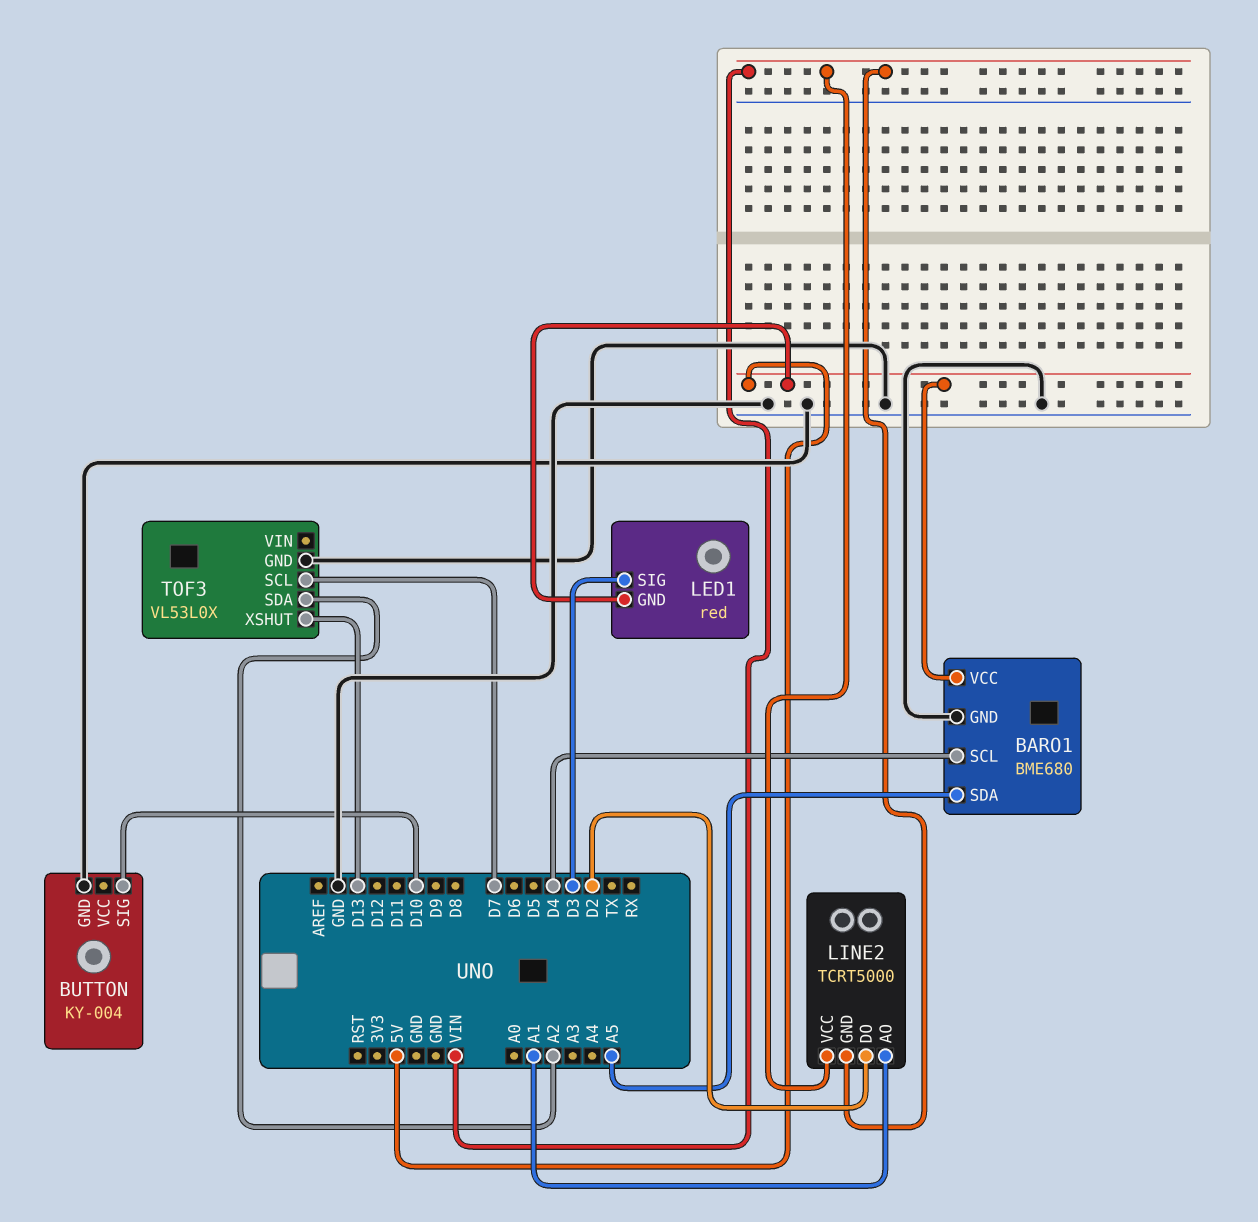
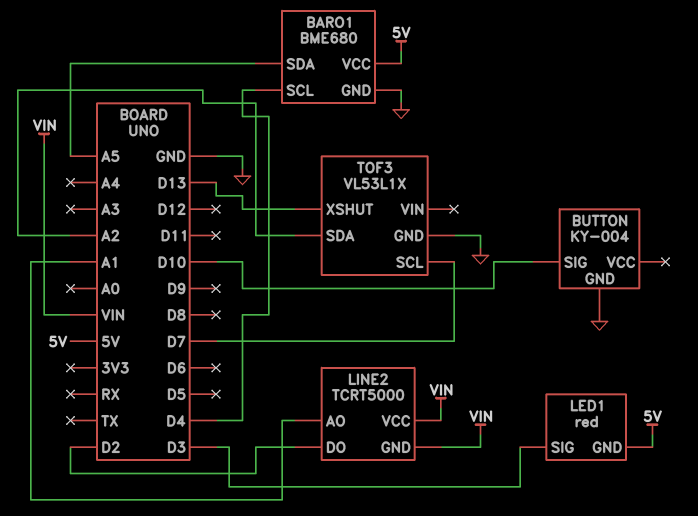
TOF3: VL53L0X -> VL53L1X

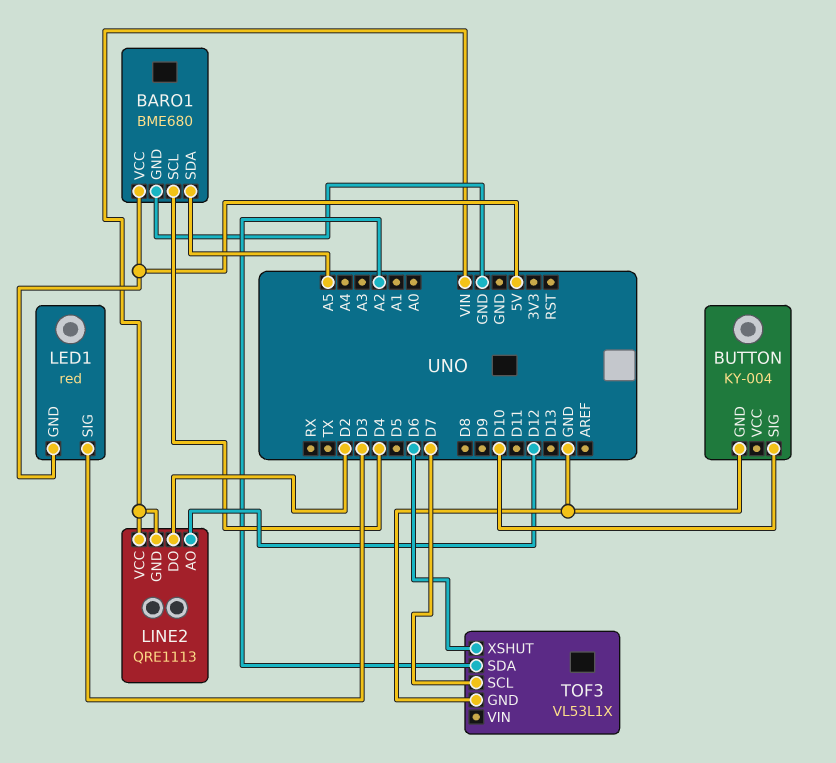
LINE2: TCRT5000 -> QRE1113
LINE2 pin AO: A1 -> D12
TOF3 pin XSHUT: D13 -> D6

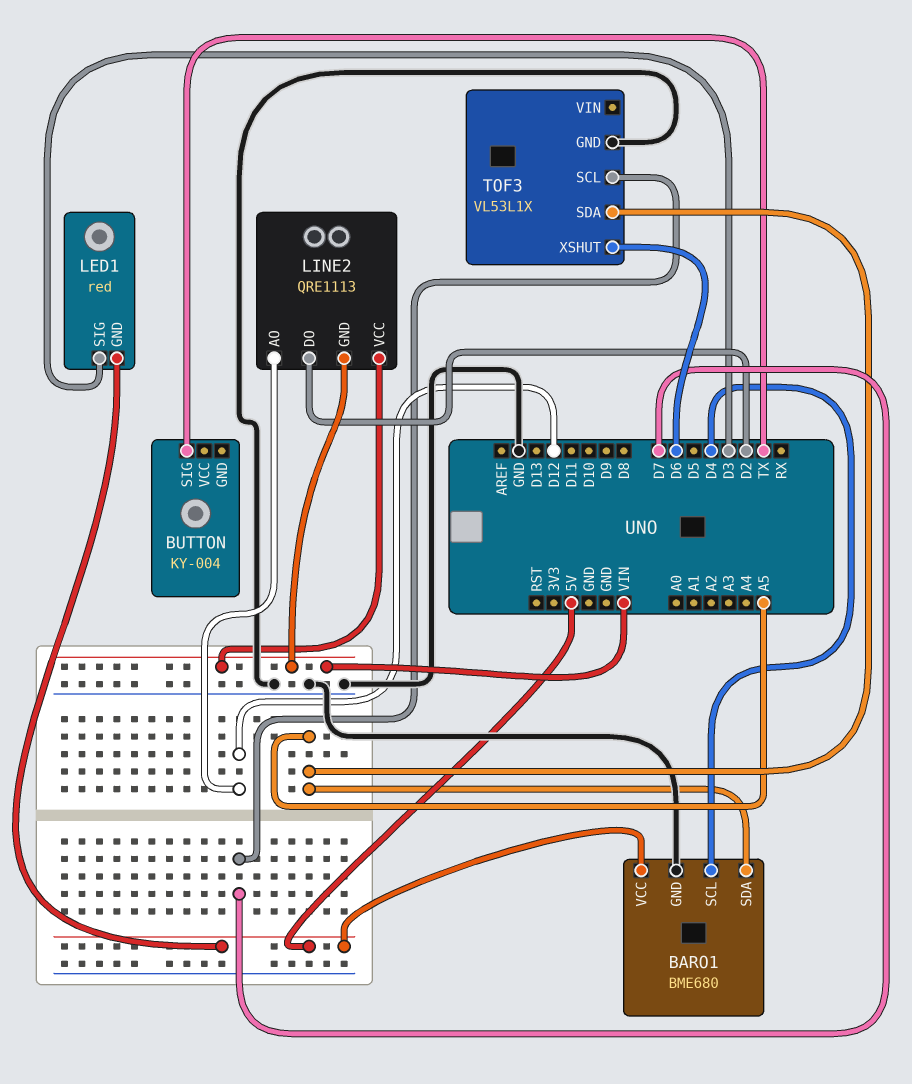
BUTTON pin GND: GND -> none
BUTTON pin SIG: D10 -> TX
TOF3 pin SDA: A2 -> A5

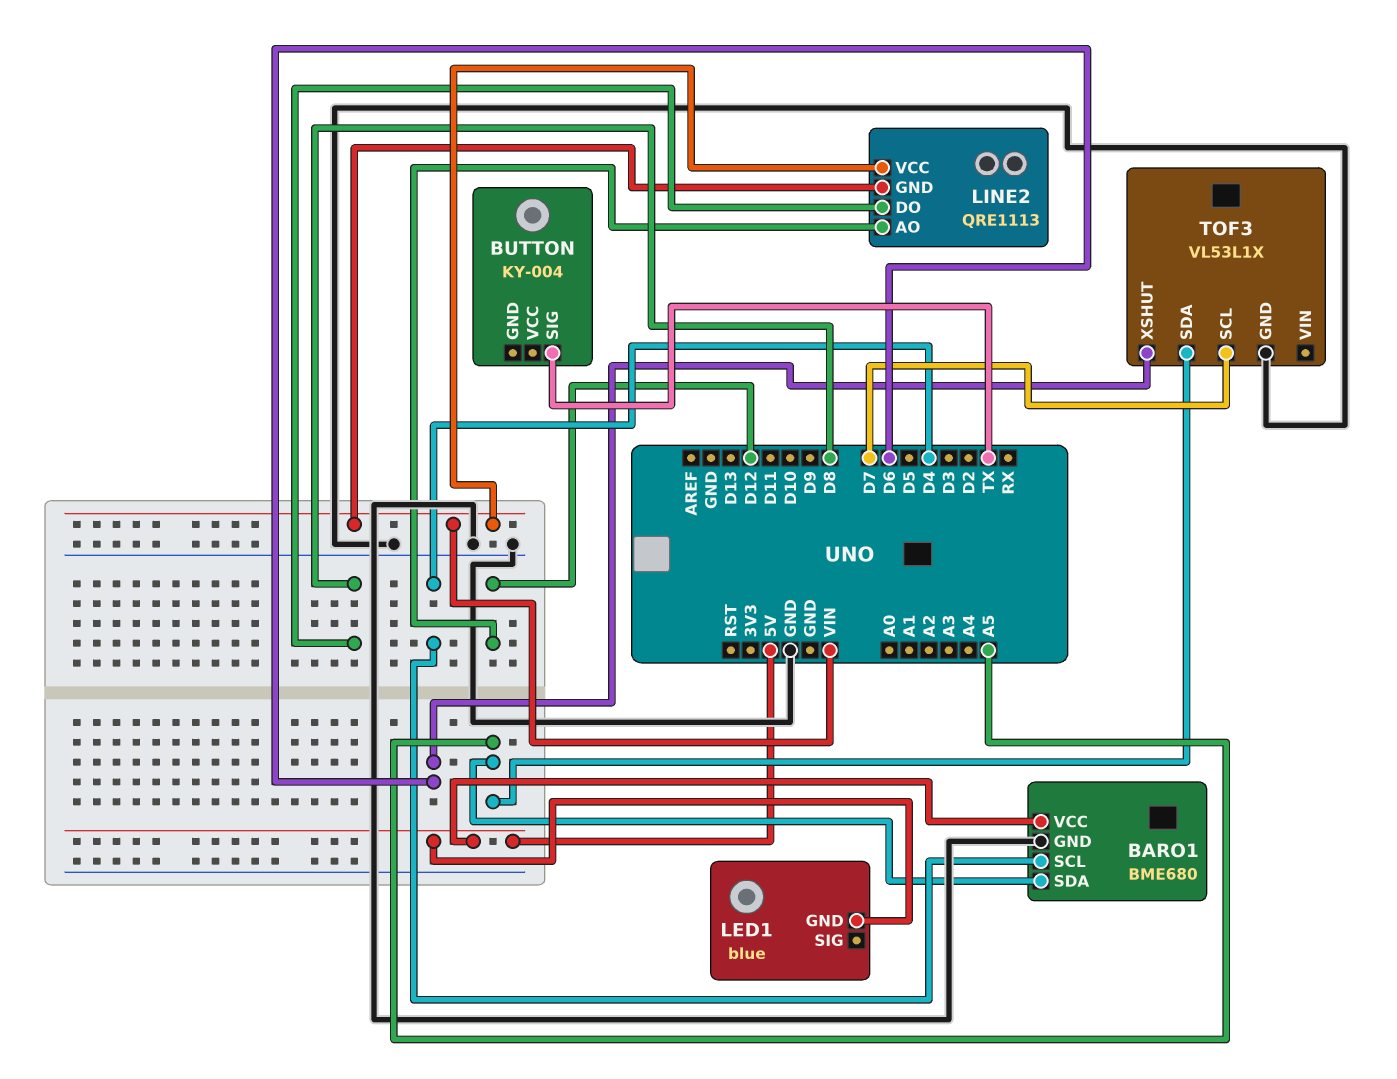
LED1: red -> blue
LED1 pin SIG: D3 -> none
LINE2 pin DO: D2 -> D8

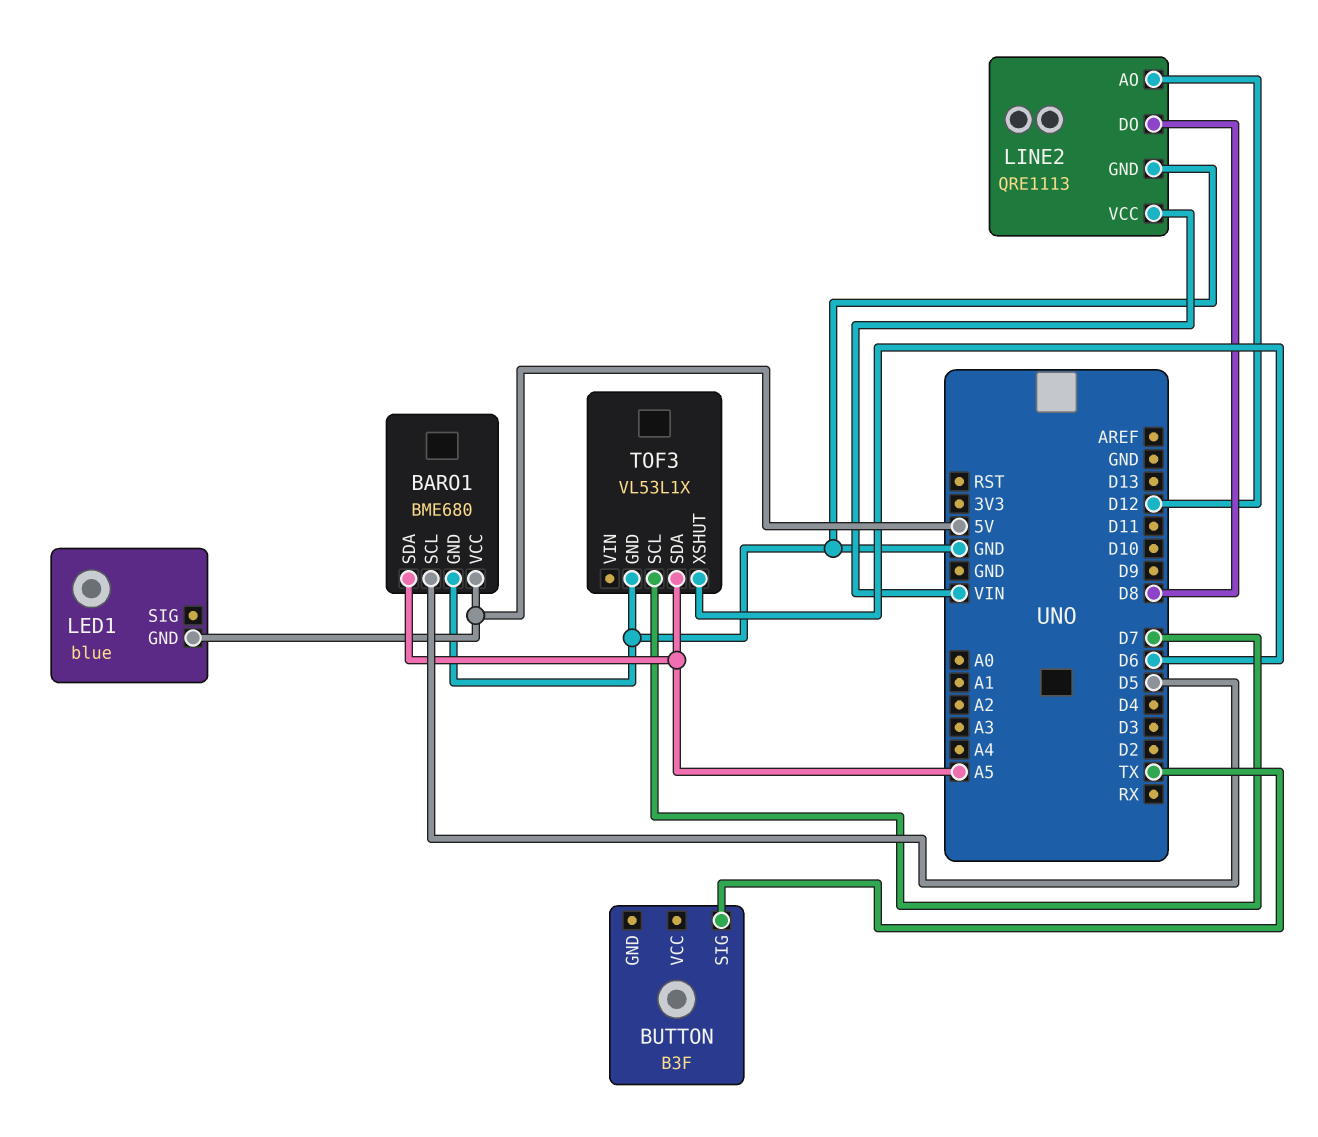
BARO1 pin SCL: D4 -> D5
BUTTON: KY-004 -> B3F
LINE2 pin GND: VIN -> GND

